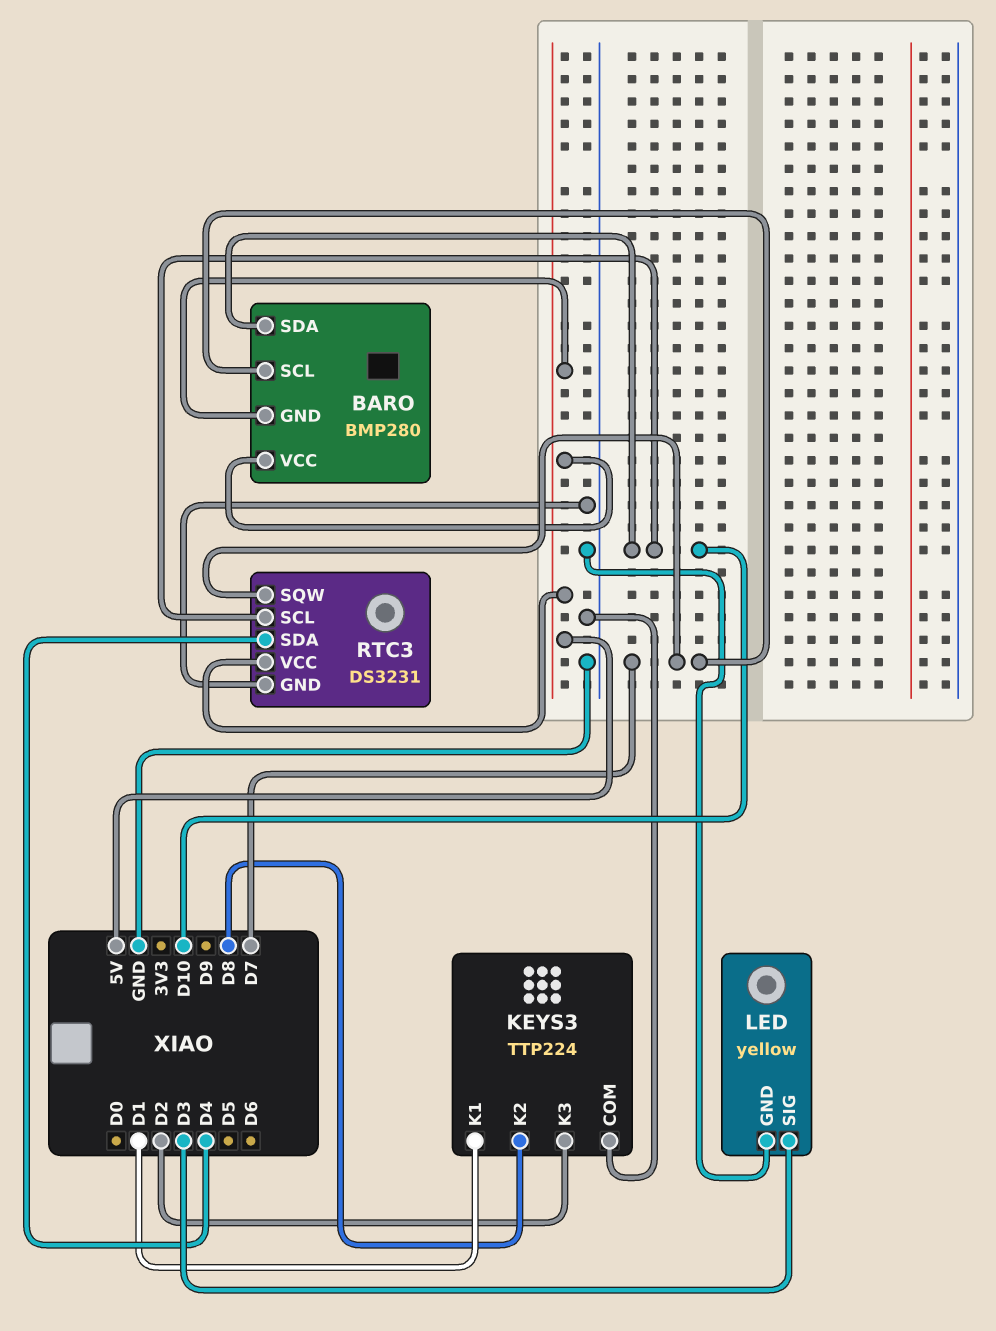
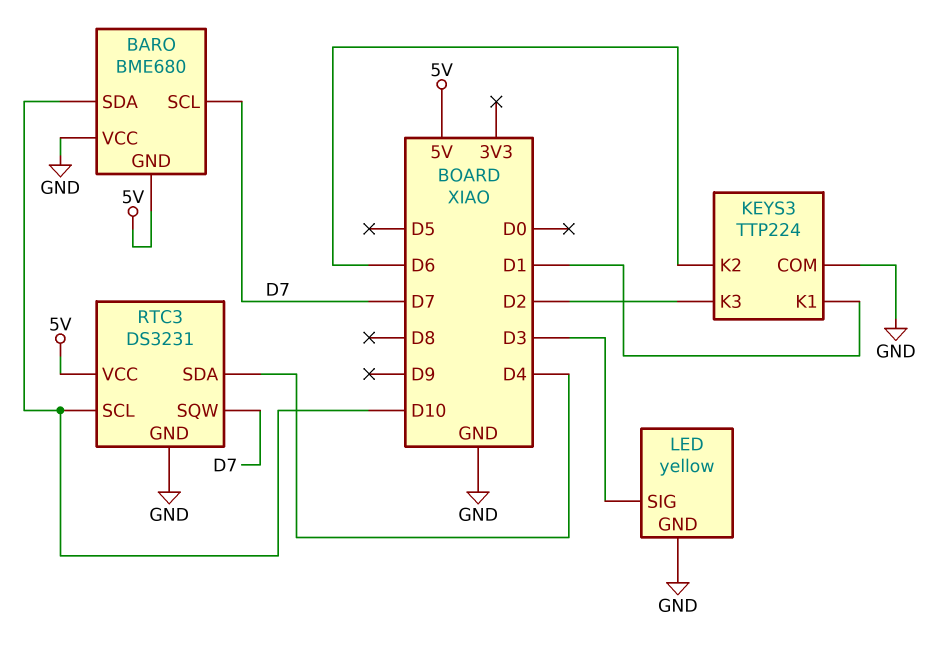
BARO: BMP280 -> BME680
BARO pin VCC: 5V -> GND
KEYS3 pin K2: D8 -> D6

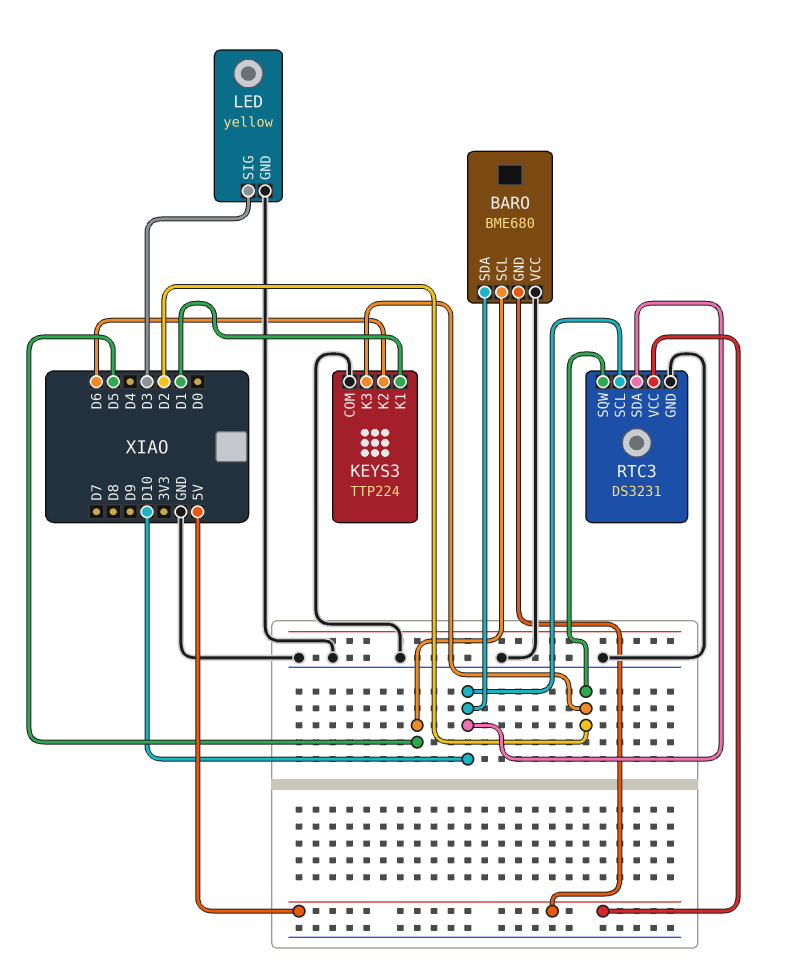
BARO pin SCL: D7 -> D5
RTC3 pin SDA: D4 -> D10
RTC3 pin SQW: D7 -> D2

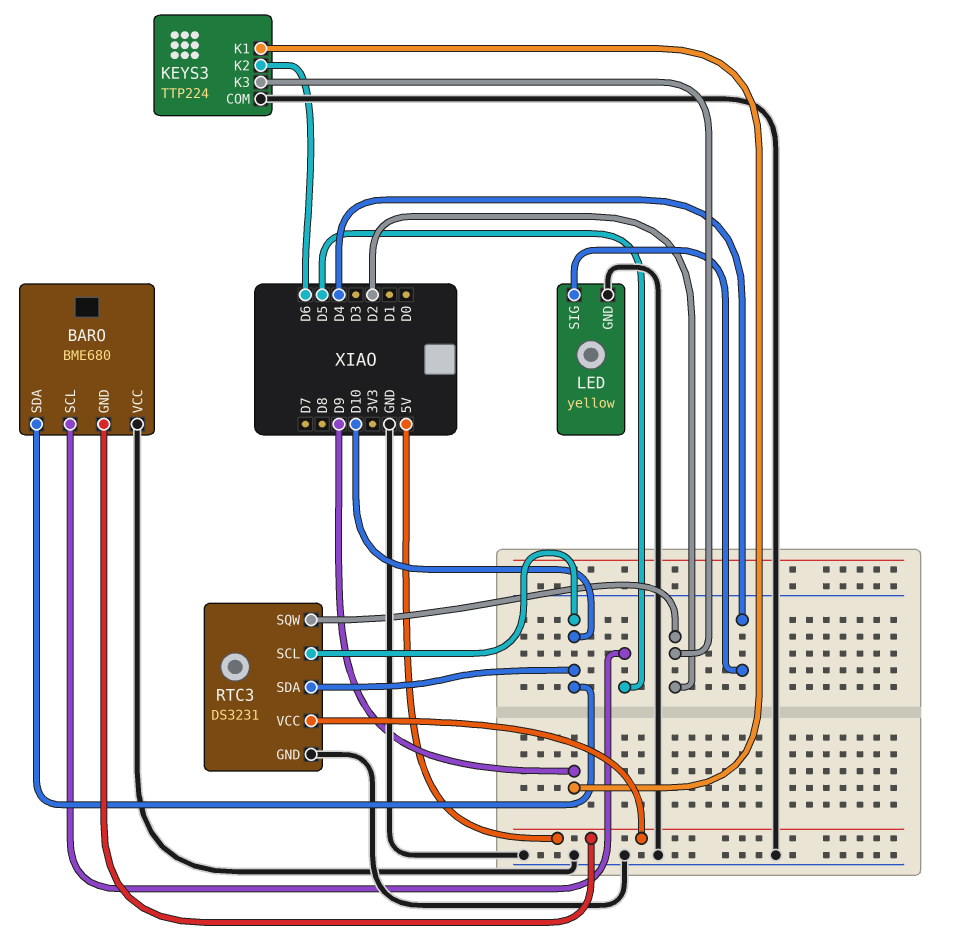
KEYS3 pin K1: D1 -> D9
LED pin SIG: D3 -> D4

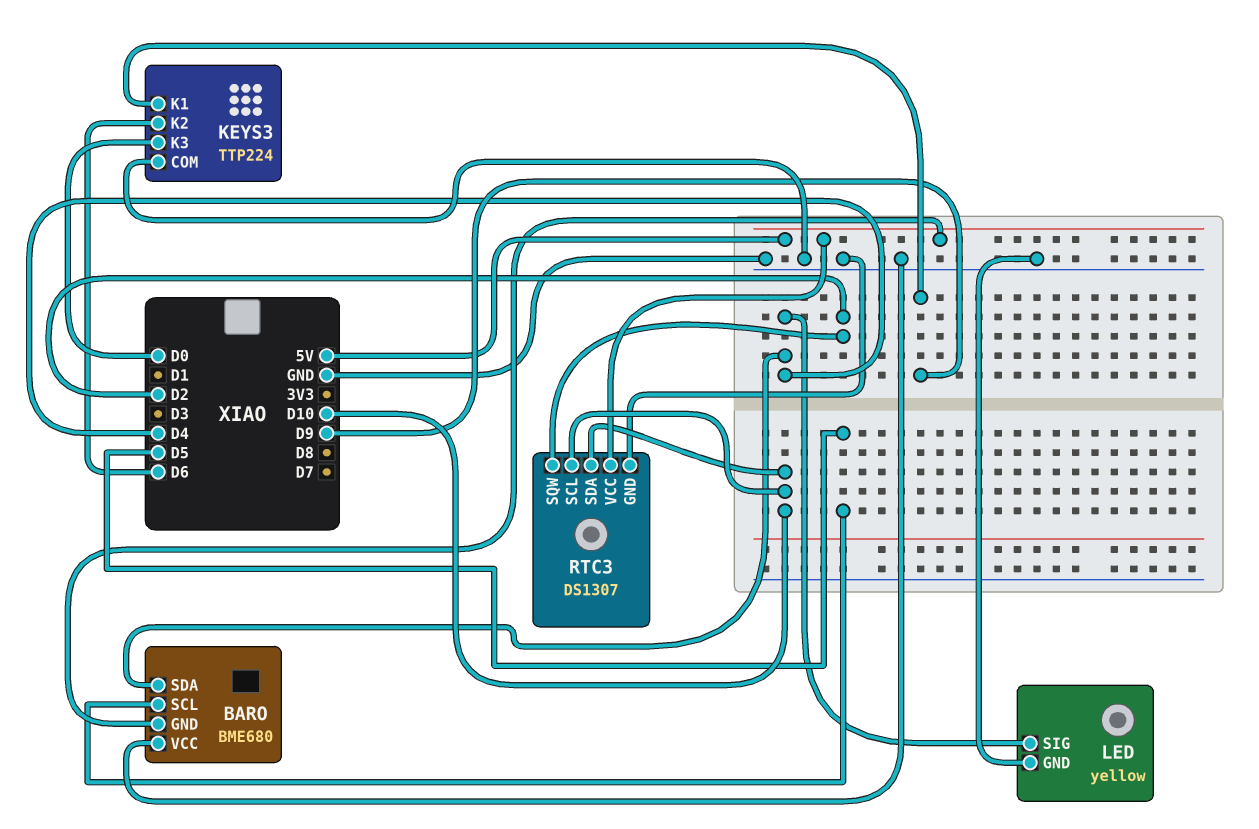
BARO pin SDA: D10 -> D4
KEYS3 pin K3: D2 -> D0
RTC3: DS3231 -> DS1307

